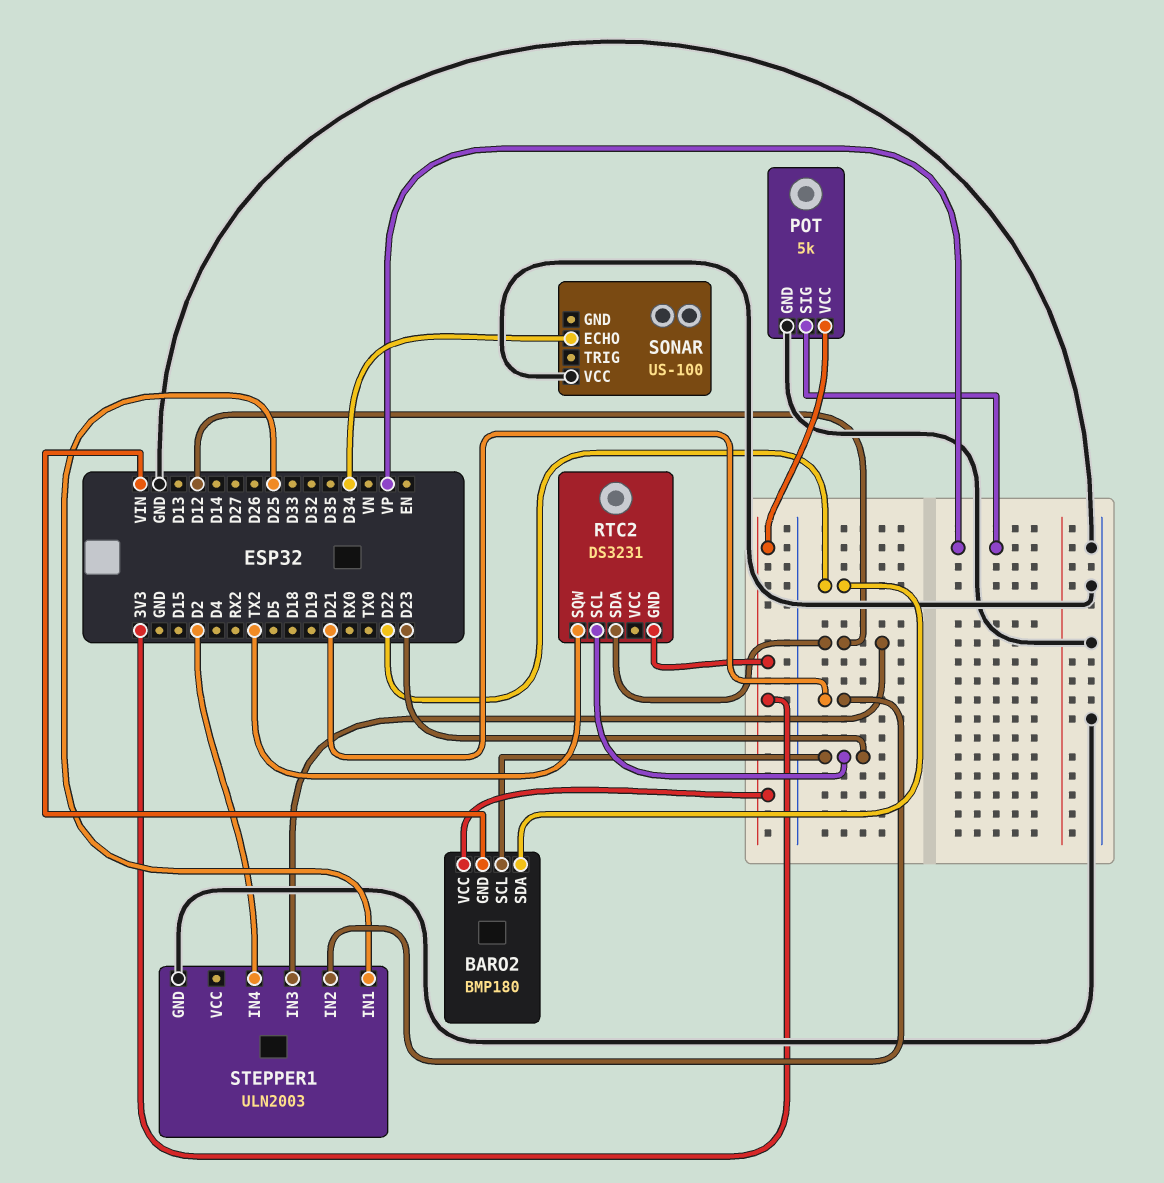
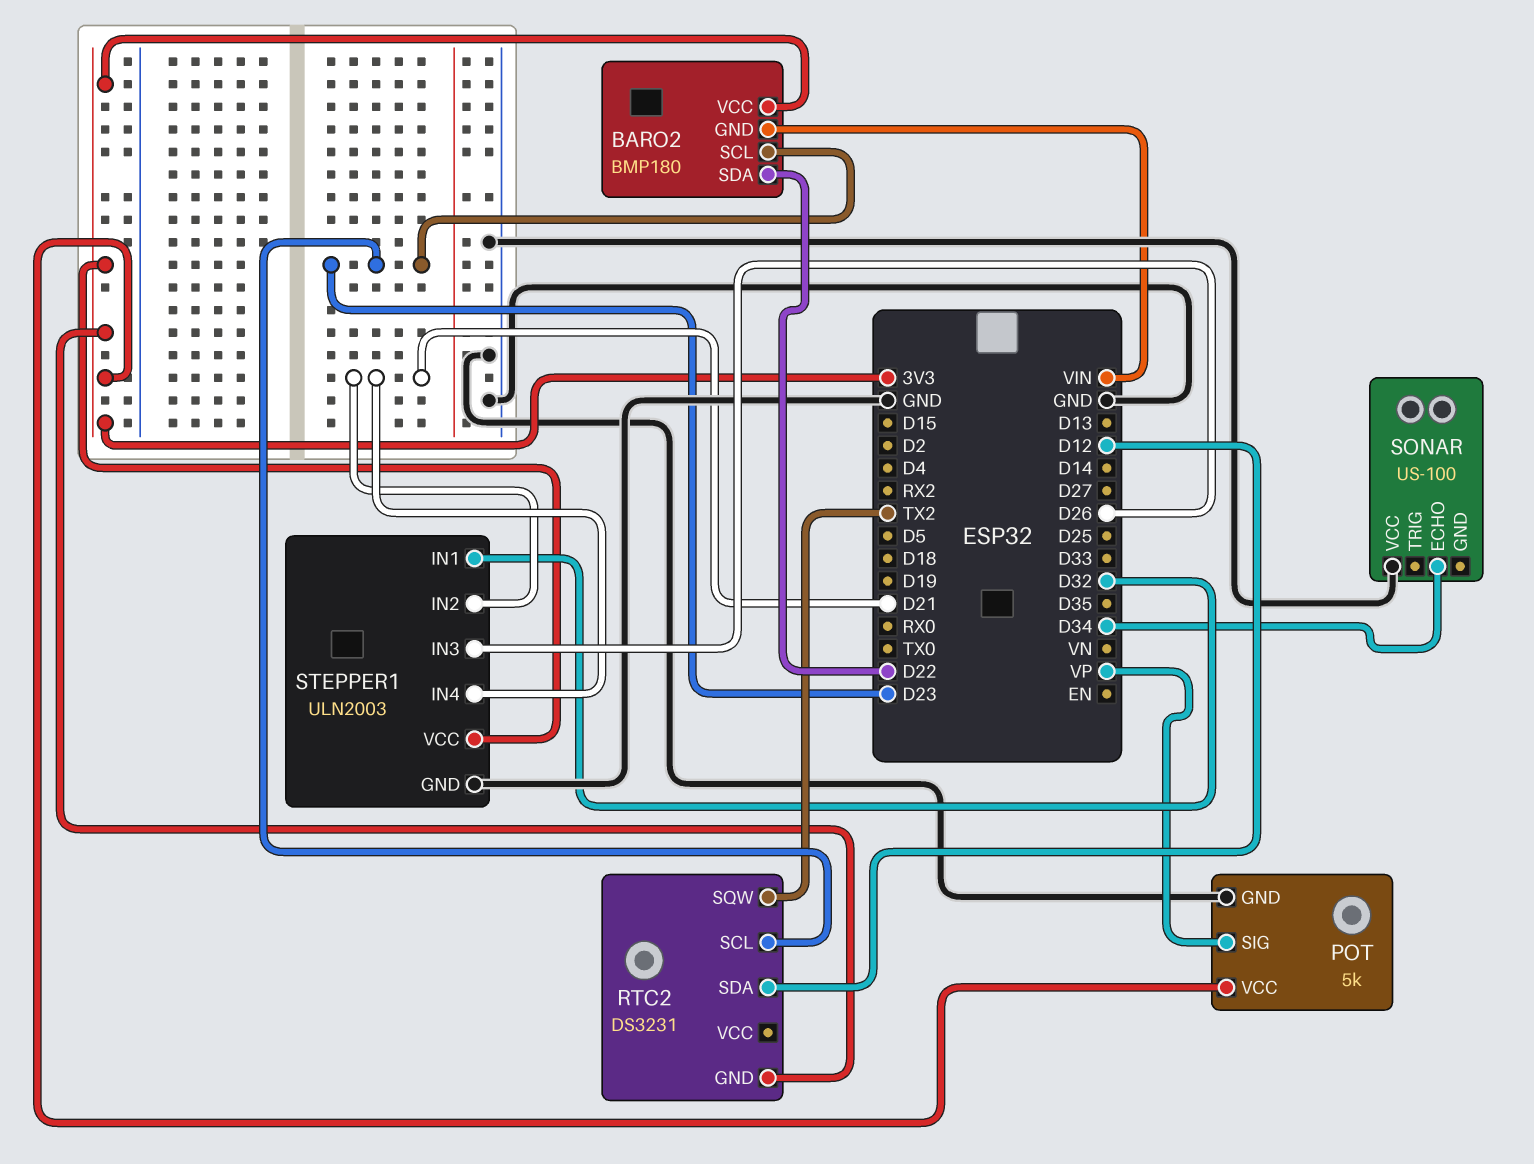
STEPPER1 pin IN1: D25 -> D32
STEPPER1 pin IN3: D12 -> D26
STEPPER1 pin IN4: D2 -> D21
STEPPER1 pin VCC: none -> 3V3

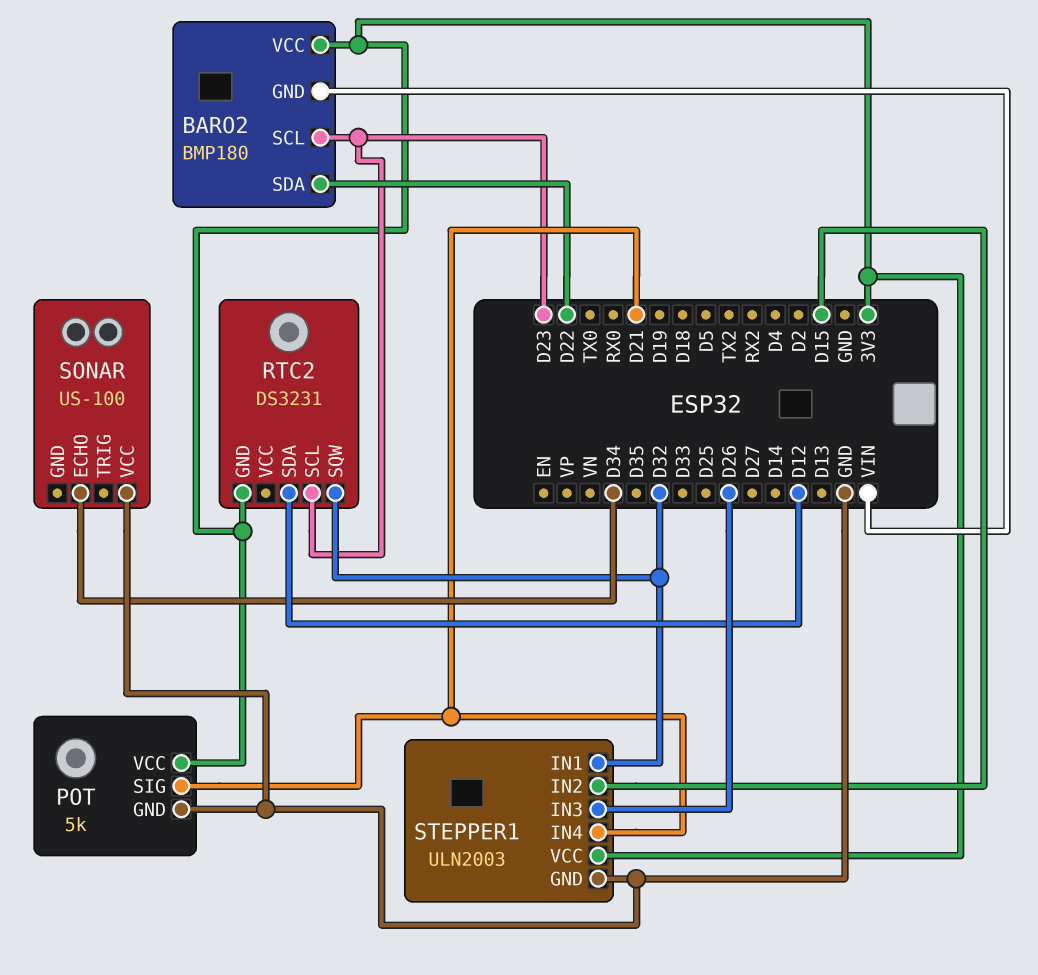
POT pin SIG: VP -> D21
RTC2 pin SQW: TX2 -> D32
STEPPER1 pin IN2: D21 -> D15

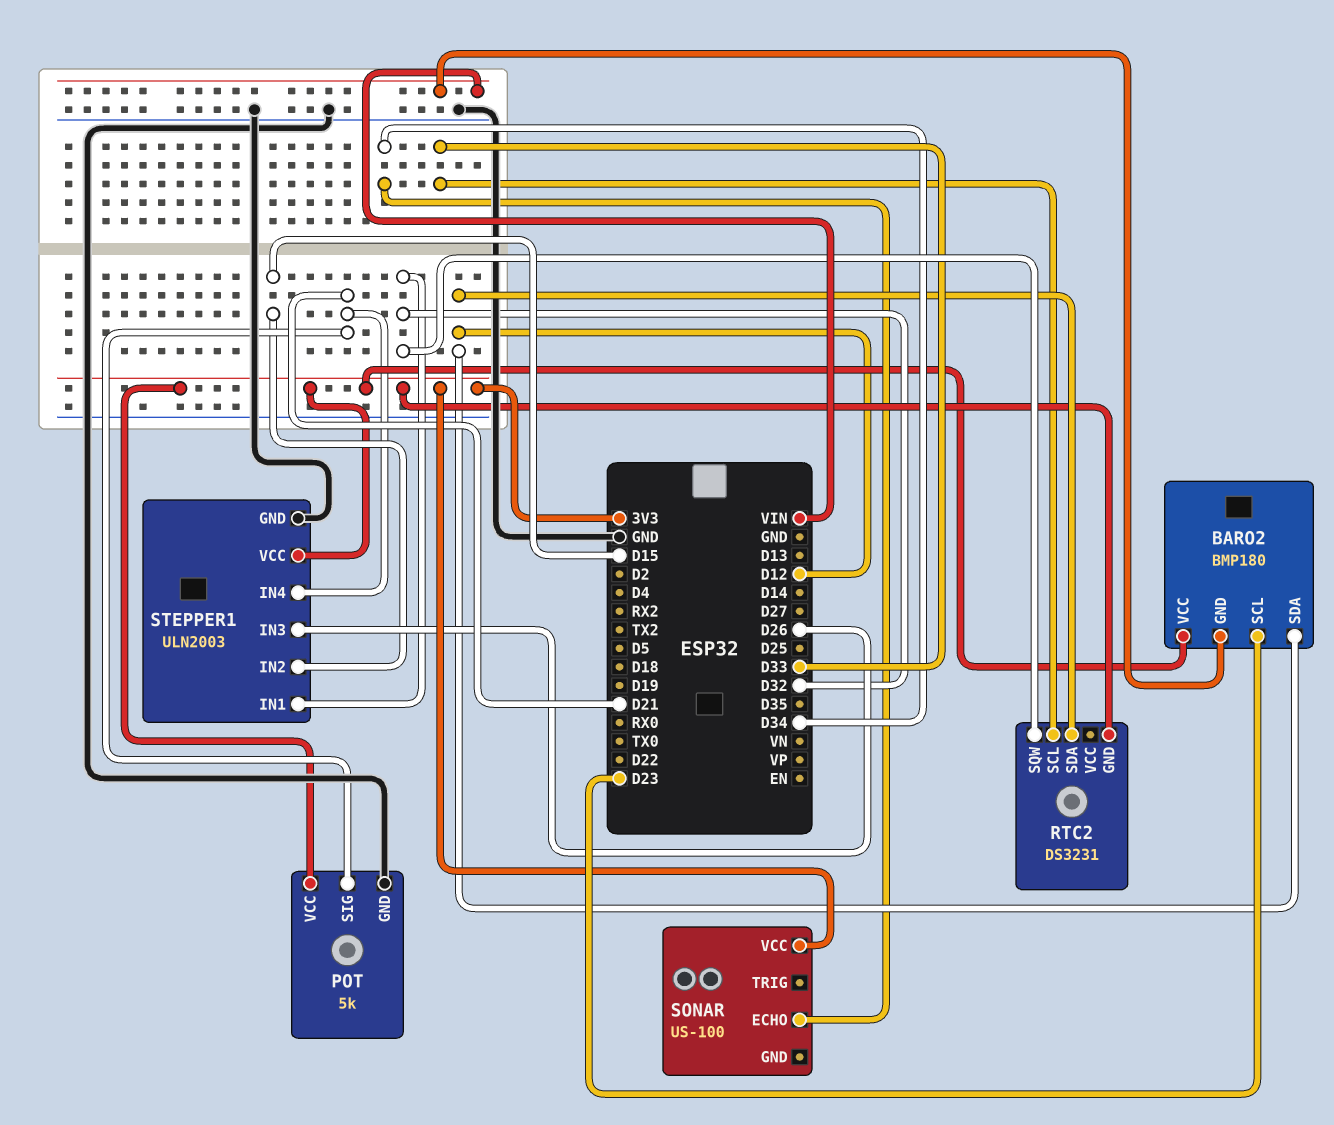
BARO2 pin SDA: D22 -> D12
RTC2 pin SCL: D23 -> D33
SONAR pin VCC: GND -> 3V3

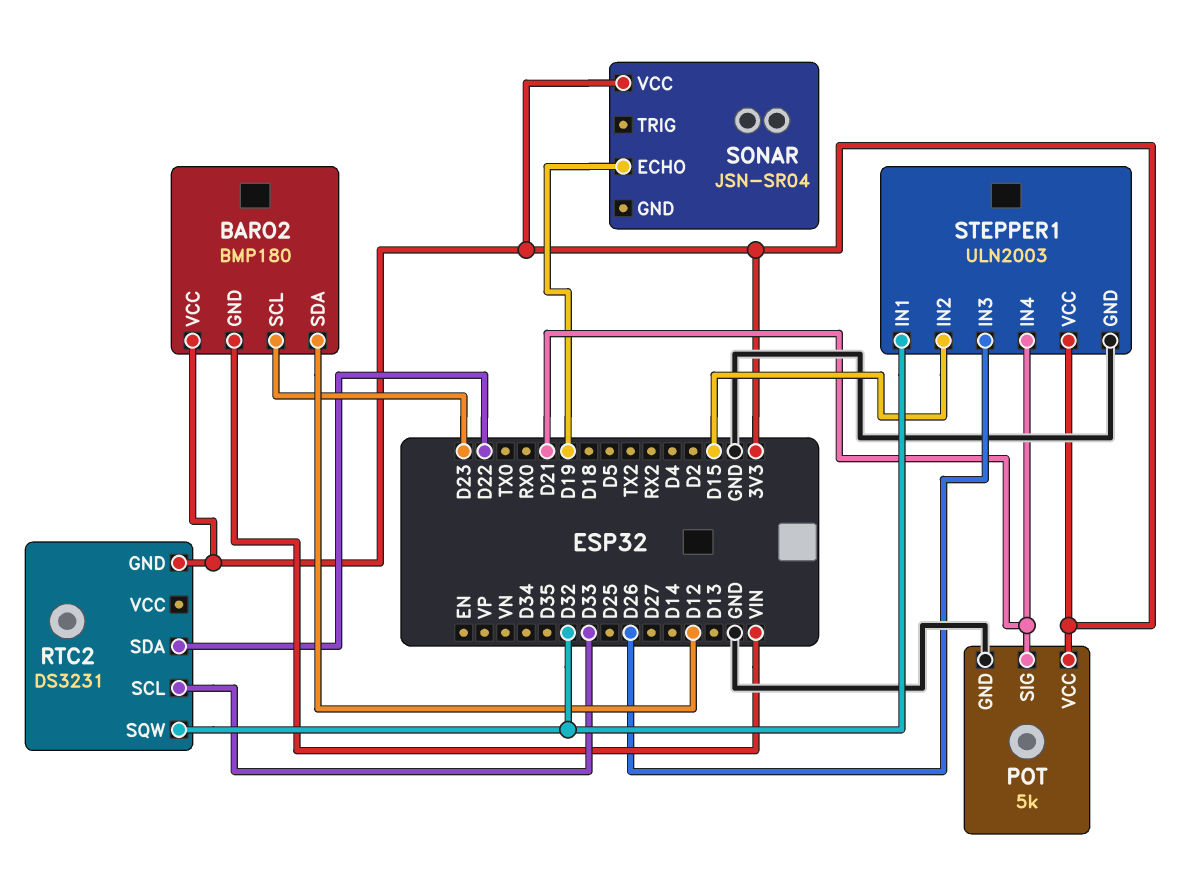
RTC2 pin SDA: D12 -> D22
SONAR: US-100 -> JSN-SR04
SONAR pin ECHO: D34 -> D19

